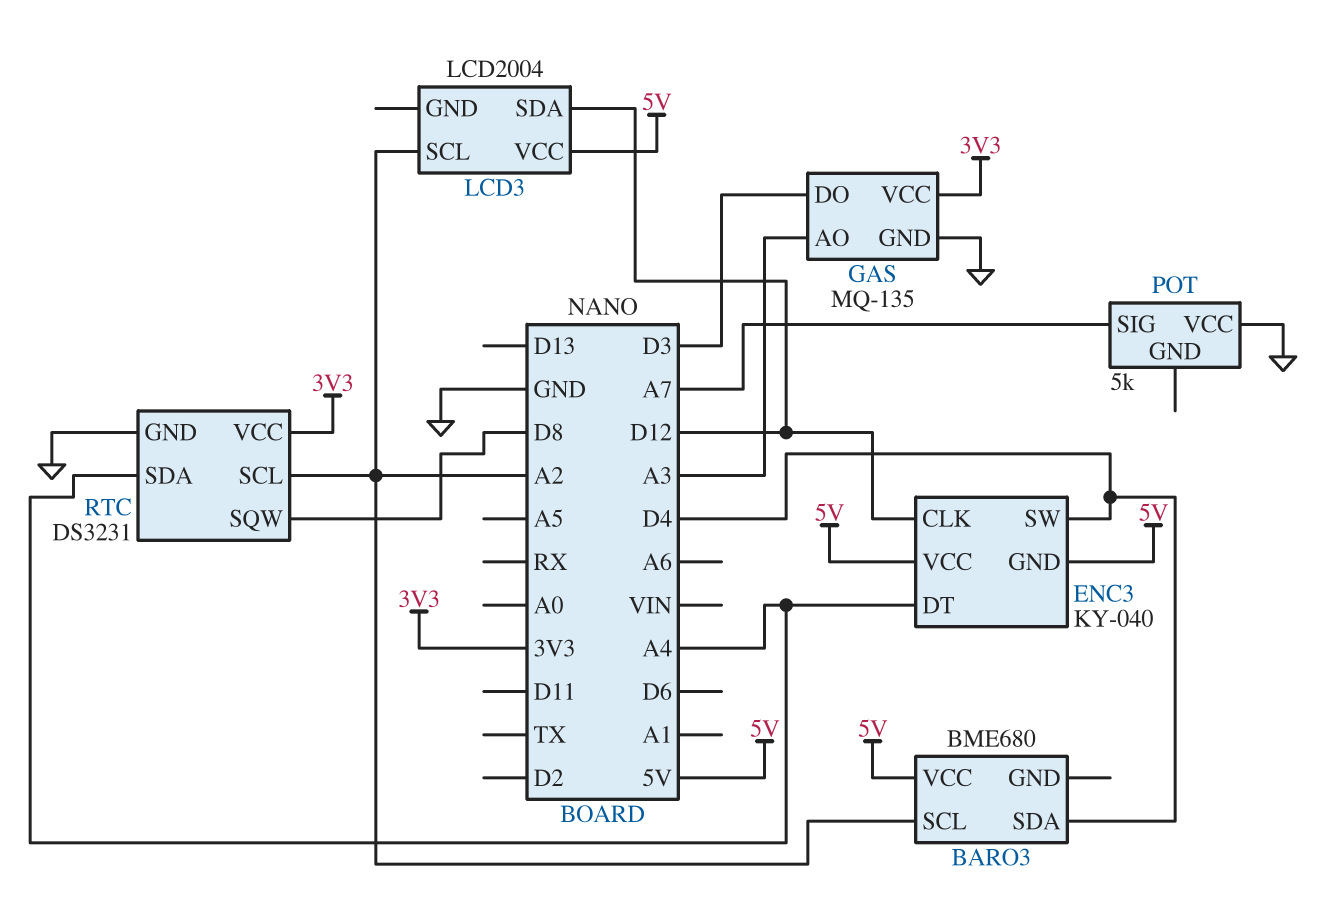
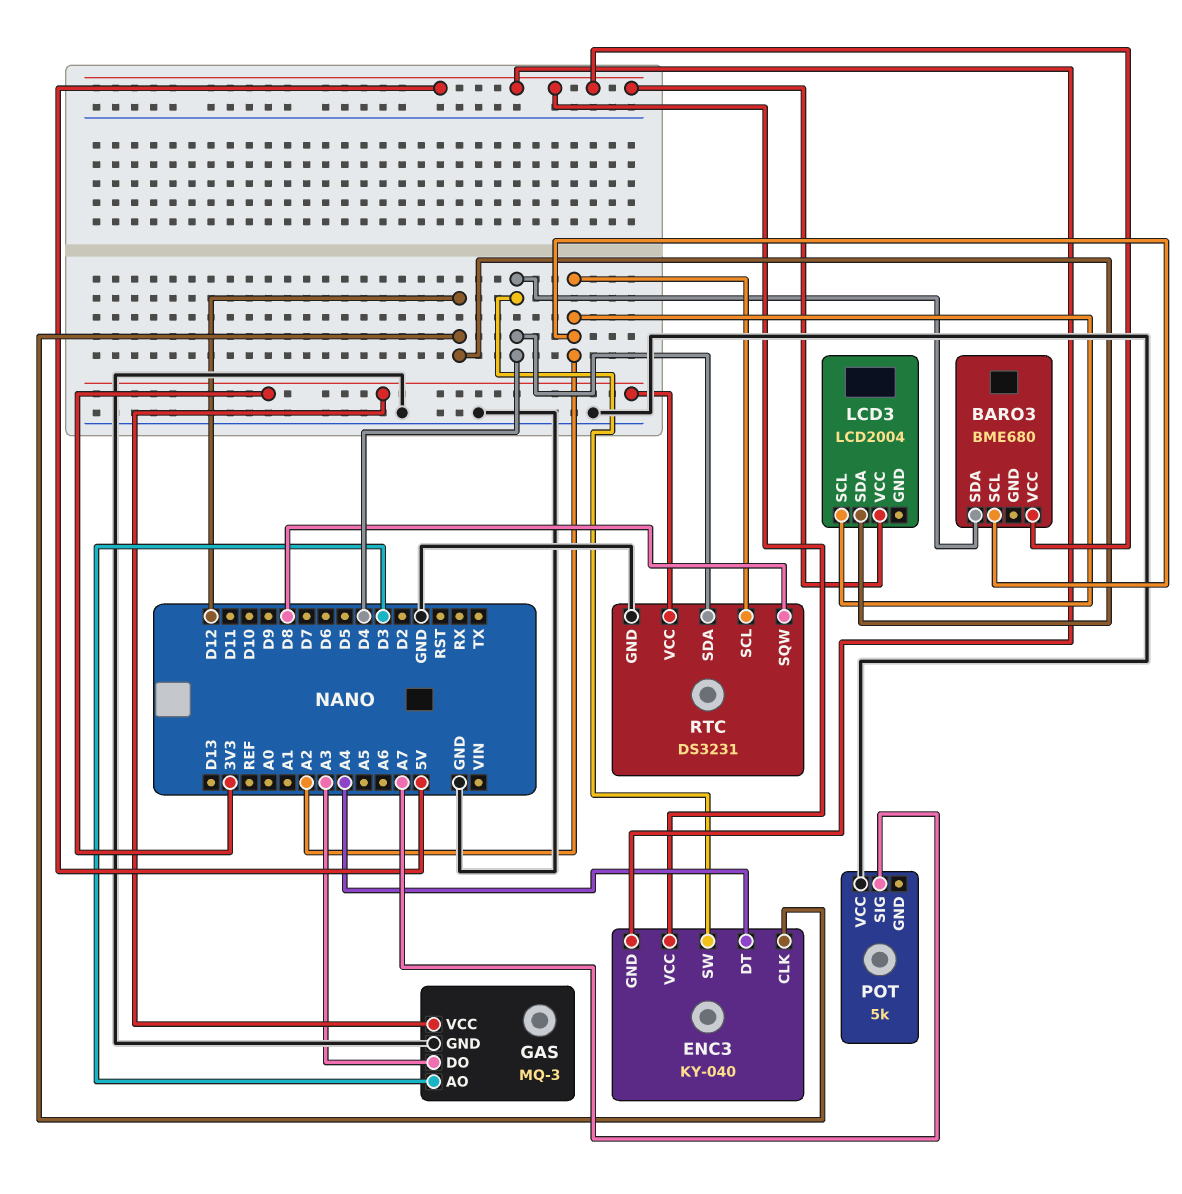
GAS: MQ-135 -> MQ-3
GAS pin AO: A3 -> D3
GAS pin DO: D3 -> A3
RTC pin SDA: A4 -> D4

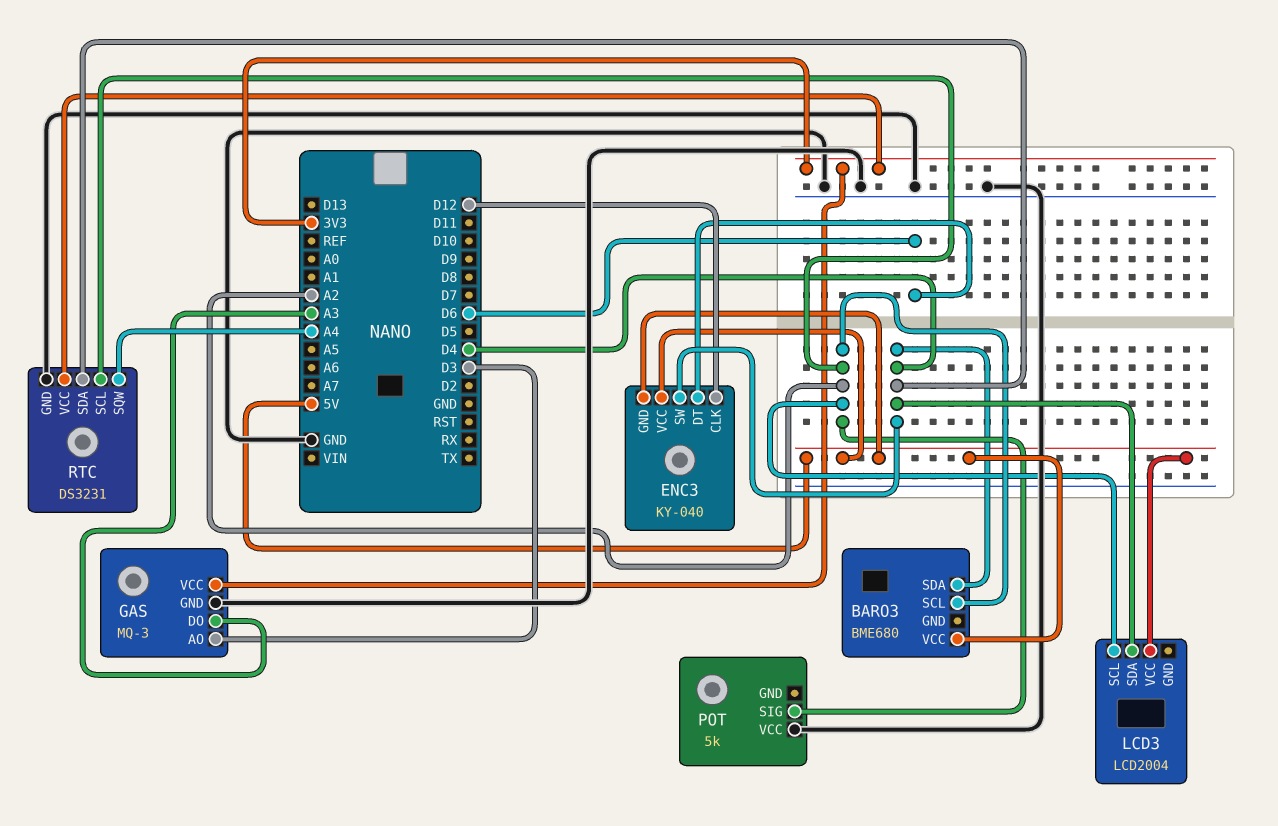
ENC3 pin DT: A4 -> D6
LCD3 pin SDA: D12 -> D4
POT pin SIG: A7 -> A2
RTC pin SQW: D8 -> A4

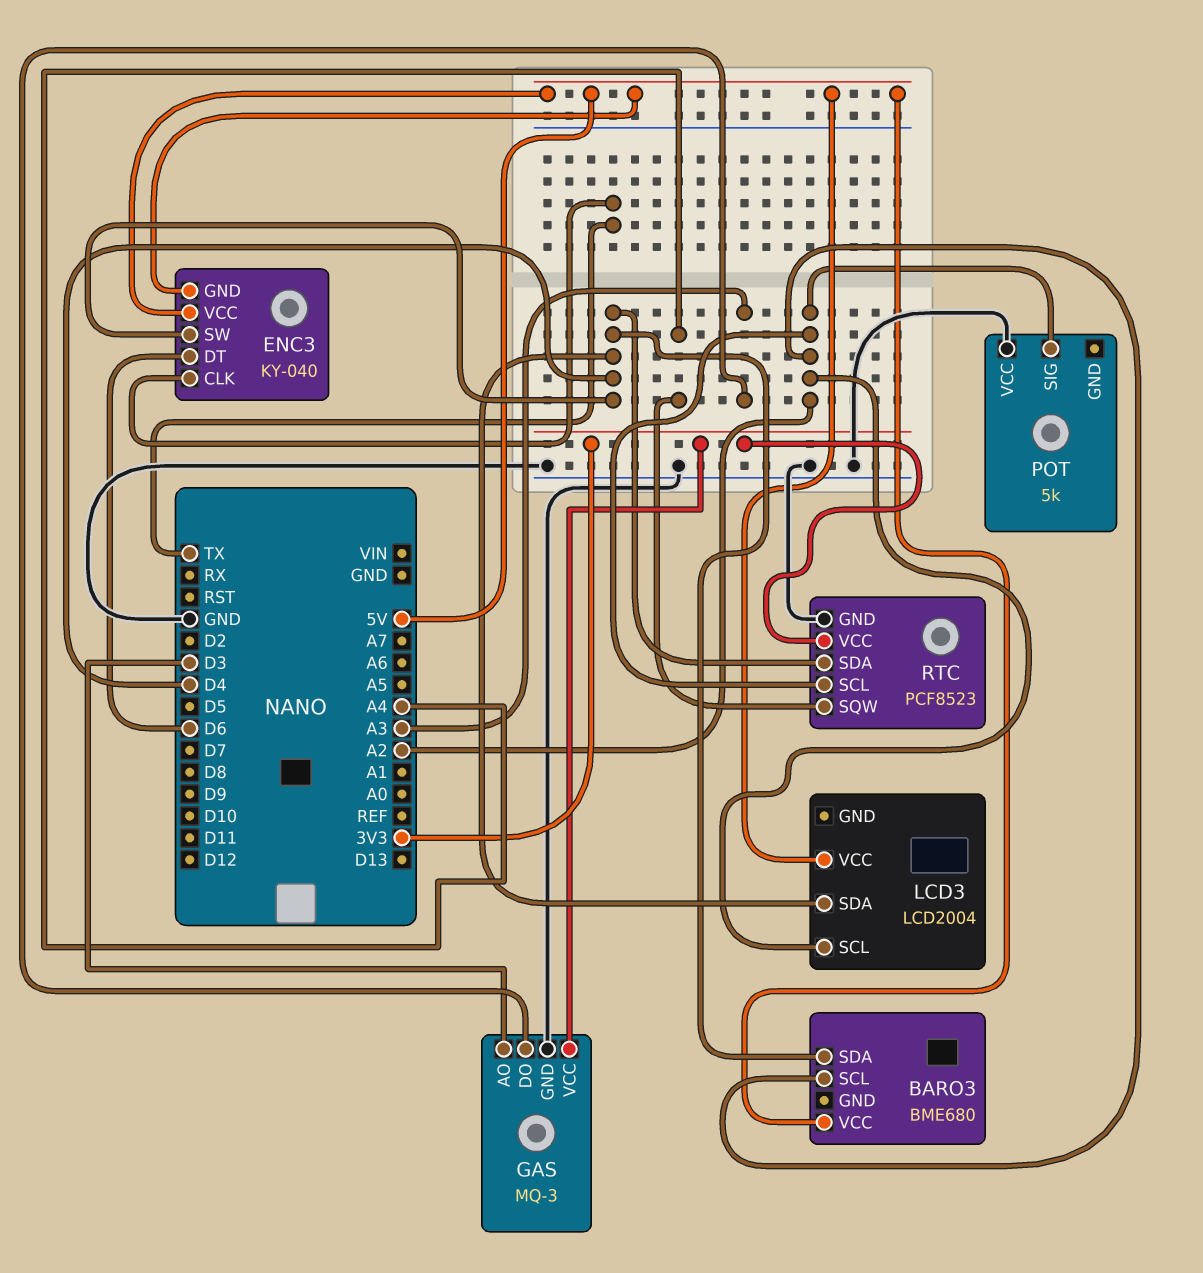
ENC3 pin CLK: D12 -> TX
RTC: DS3231 -> PCF8523

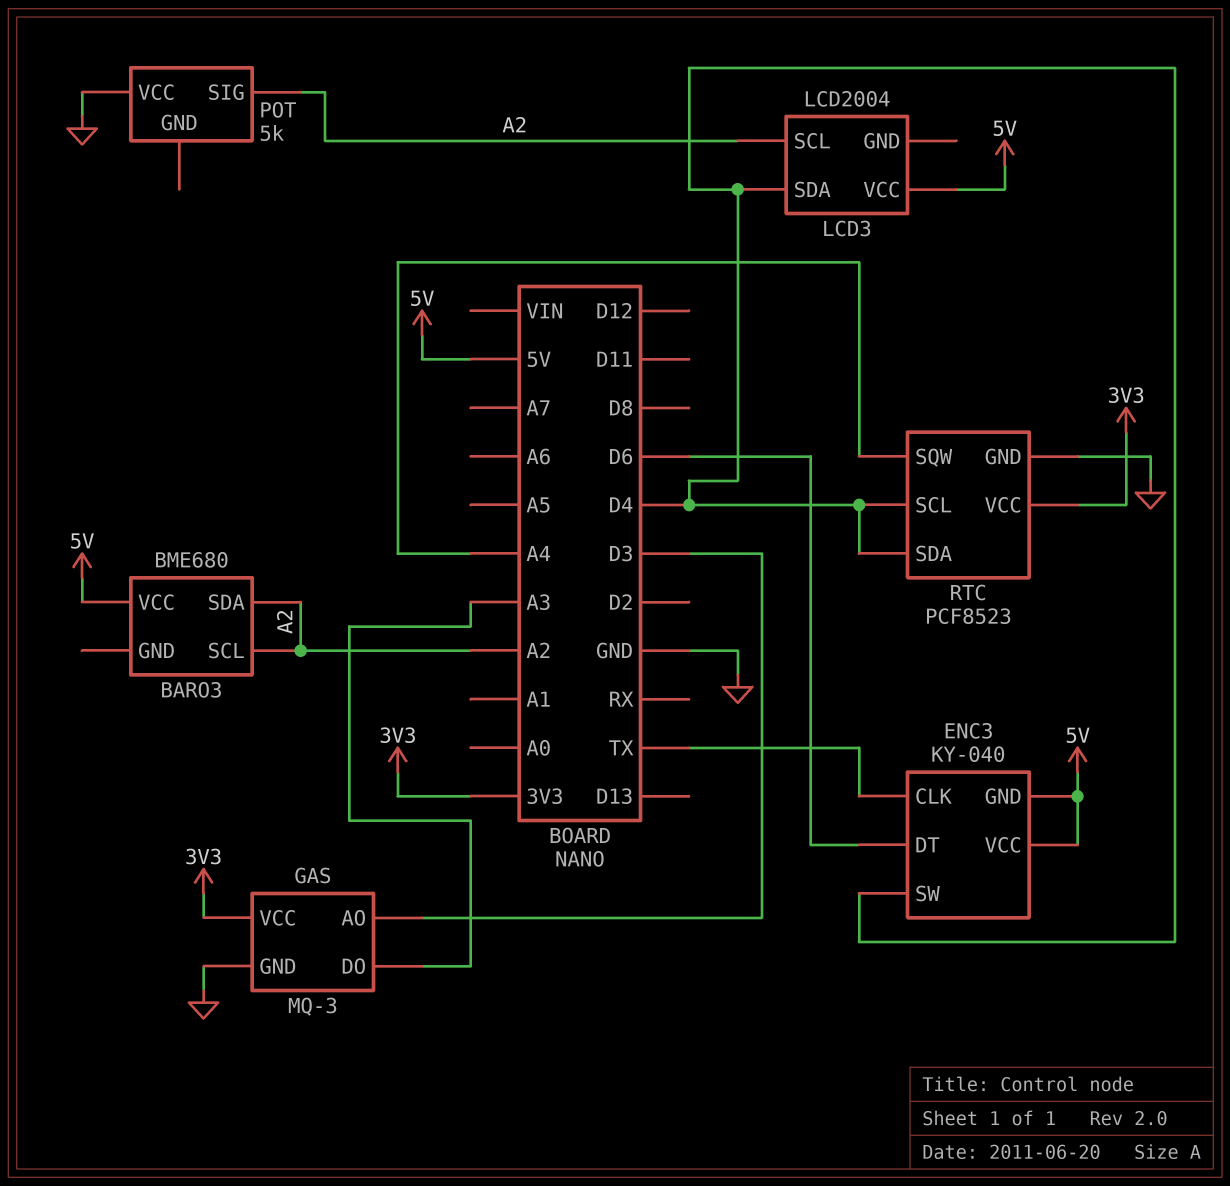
BARO3 pin SDA: D4 -> A2
RTC pin SCL: A2 -> D4

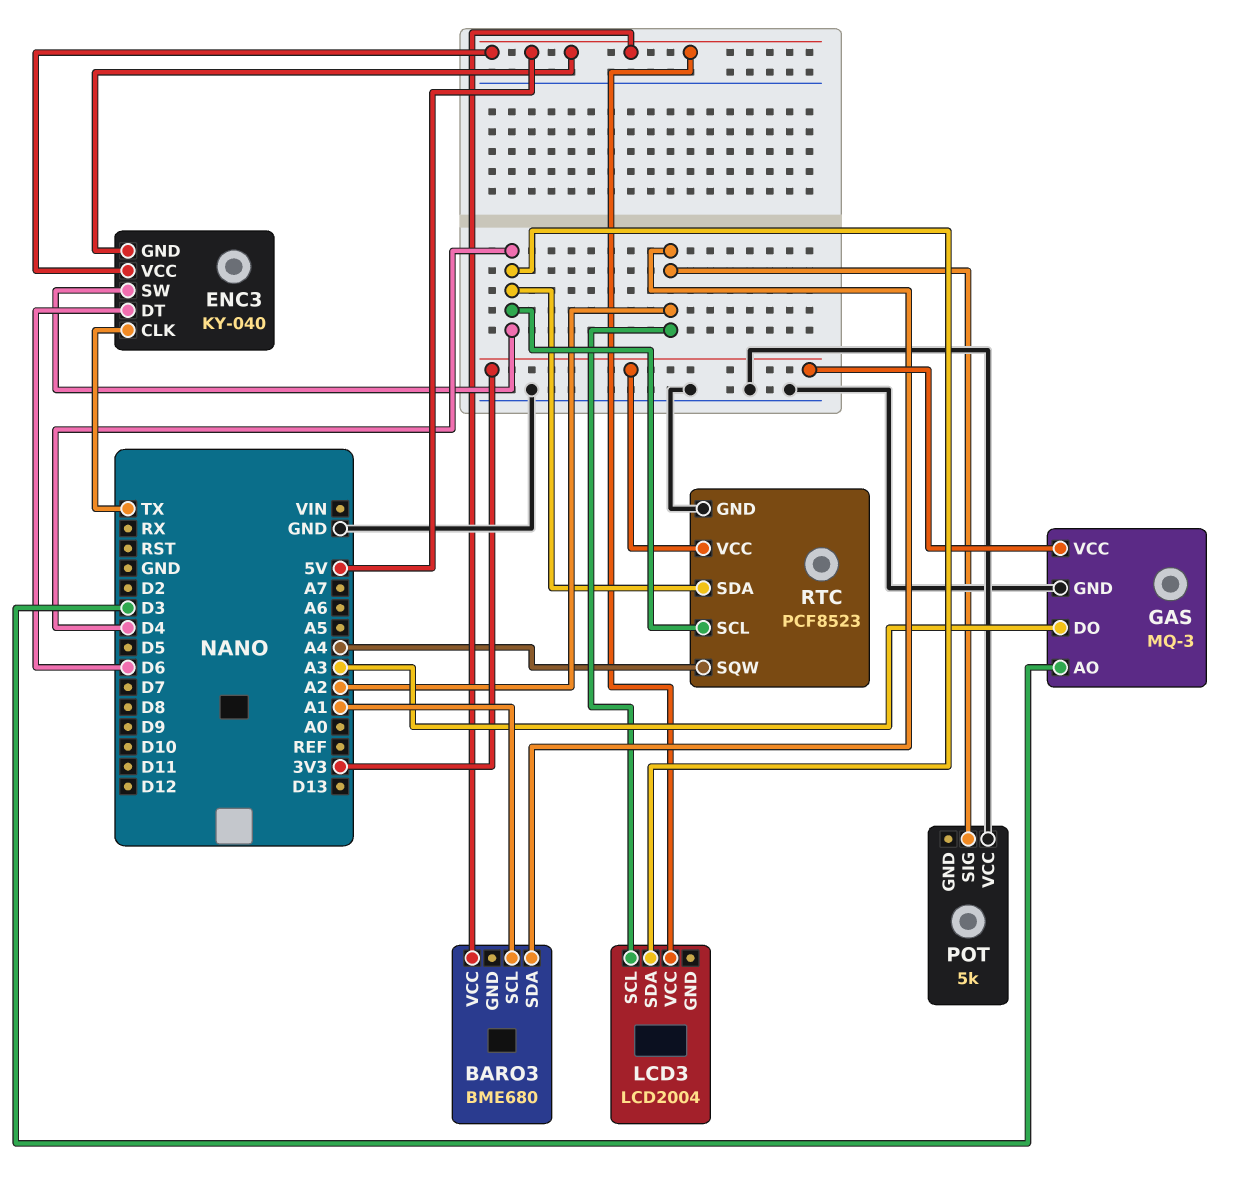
BARO3 pin SCL: A2 -> A1

